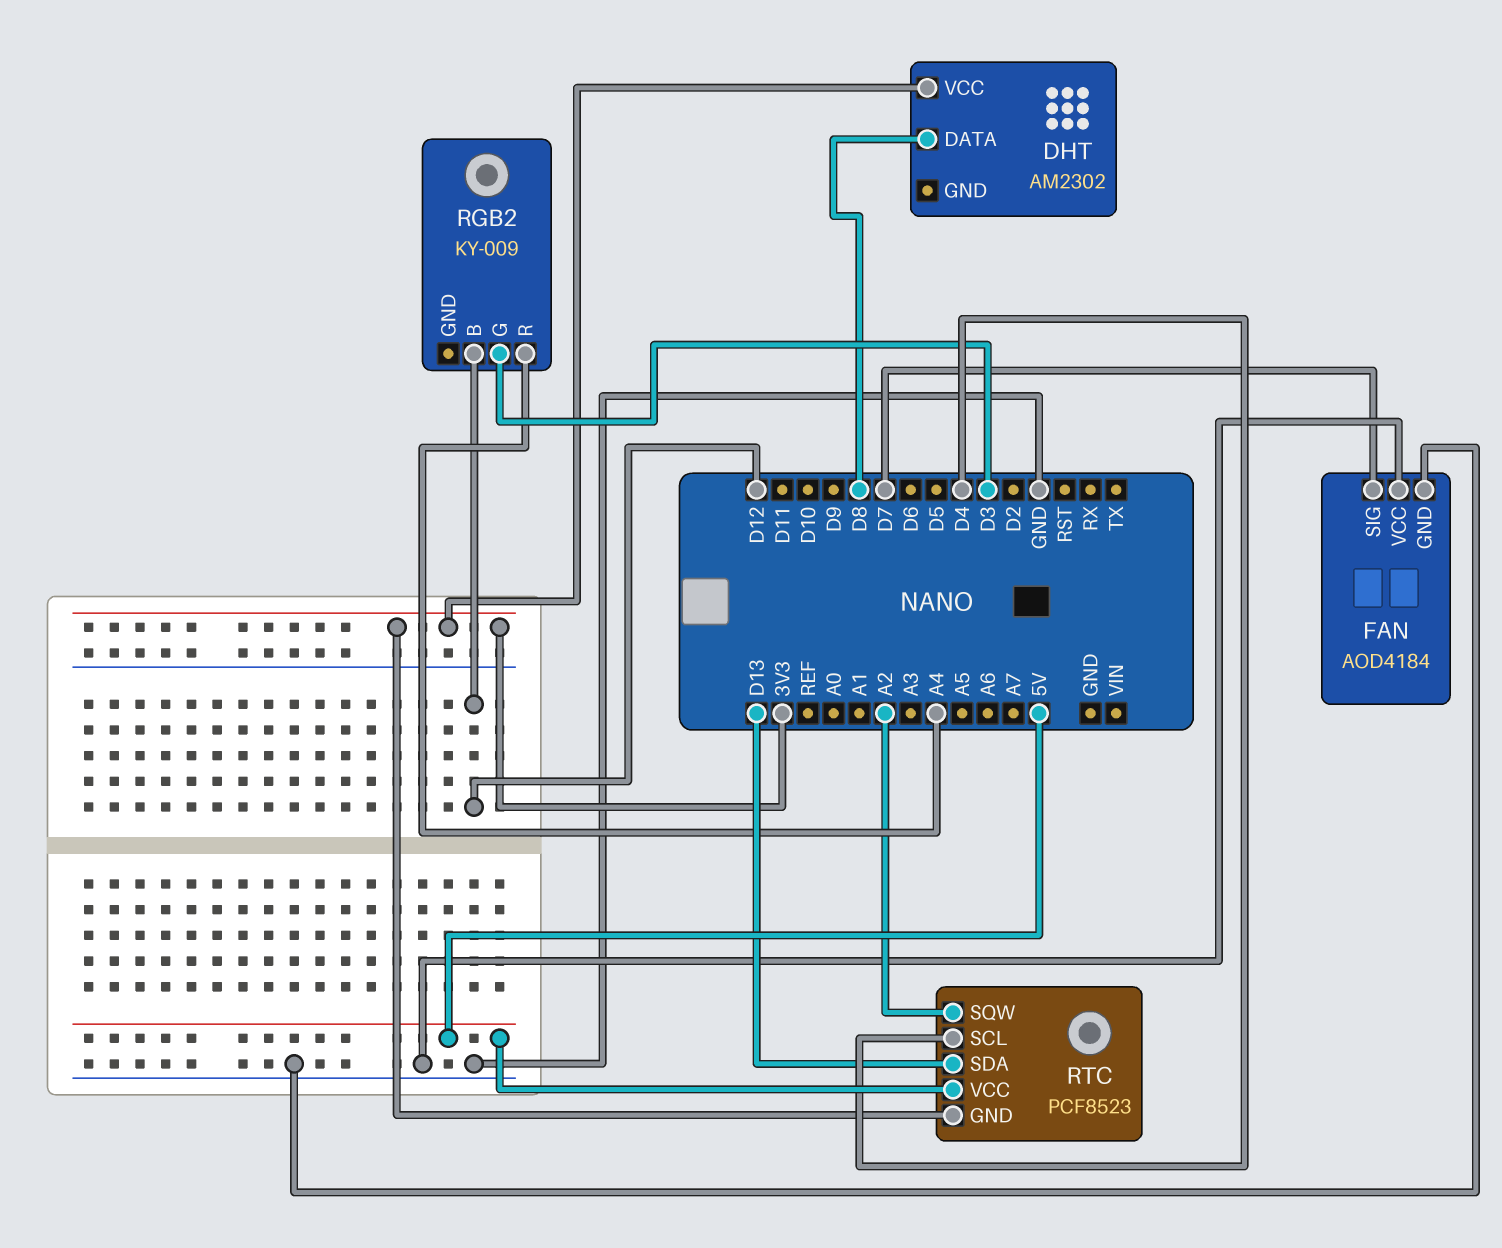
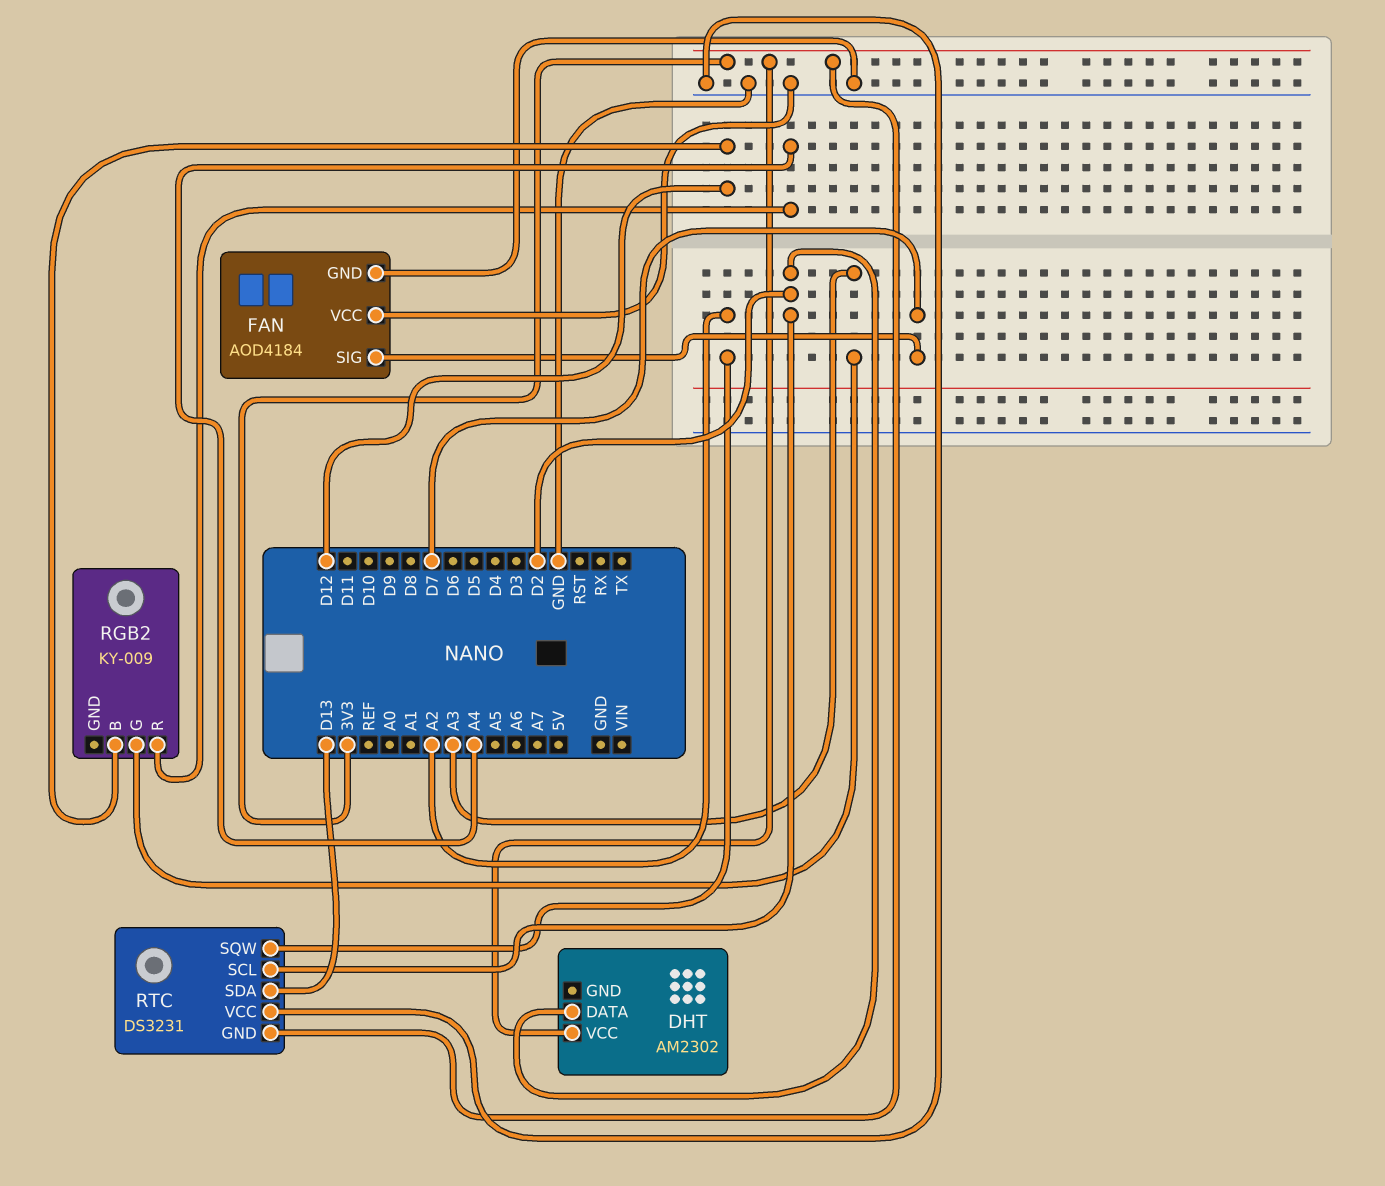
DHT pin DATA: D8 -> D2
RGB2 pin G: D3 -> A3
RTC: PCF8523 -> DS3231
RTC pin SCL: D4 -> D2
RTC pin VCC: 5V -> GND

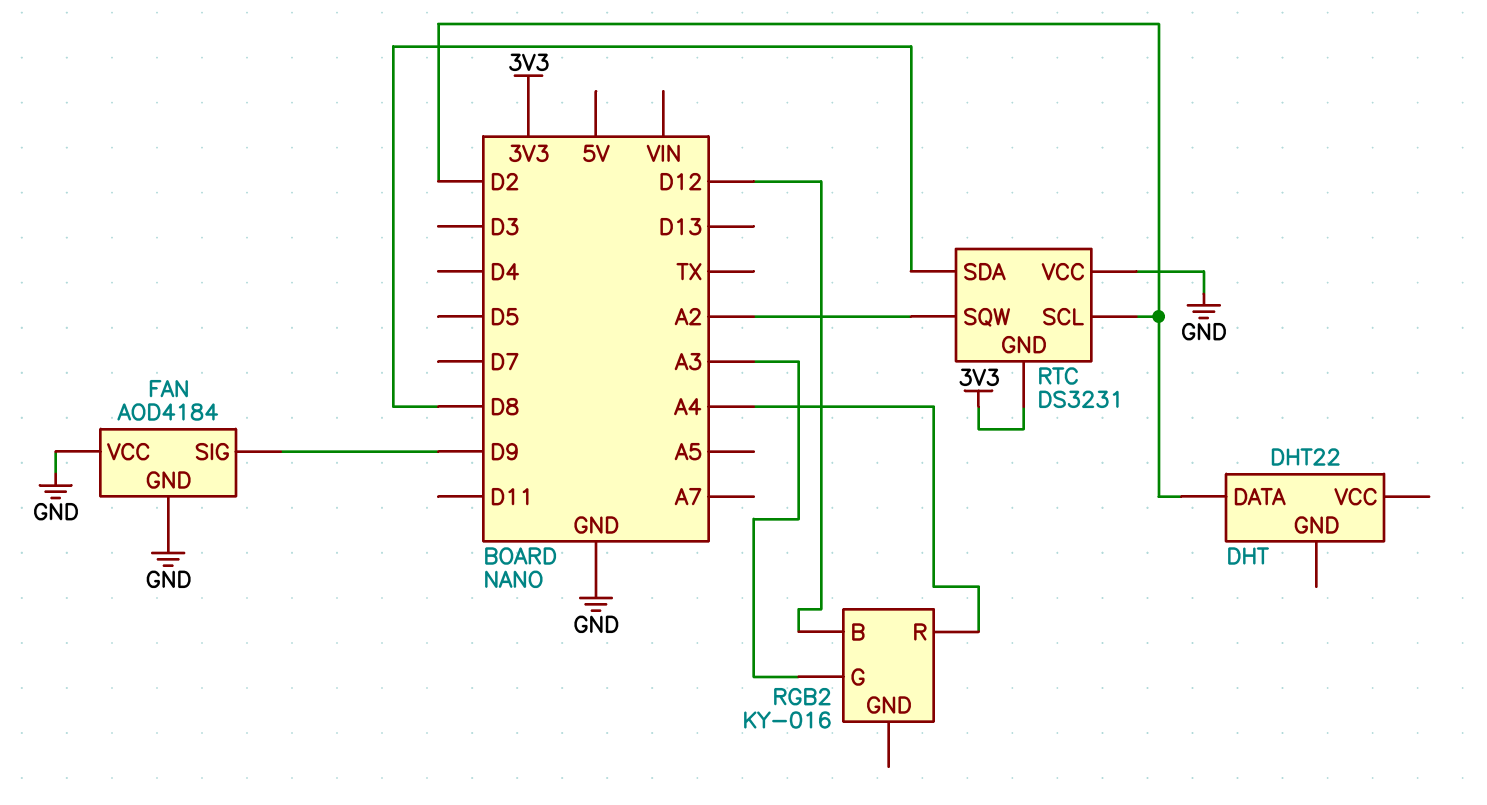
DHT: AM2302 -> DHT22
DHT pin VCC: 3V3 -> none
FAN pin SIG: D7 -> D9
RGB2: KY-009 -> KY-016
RTC pin SDA: D13 -> D8

